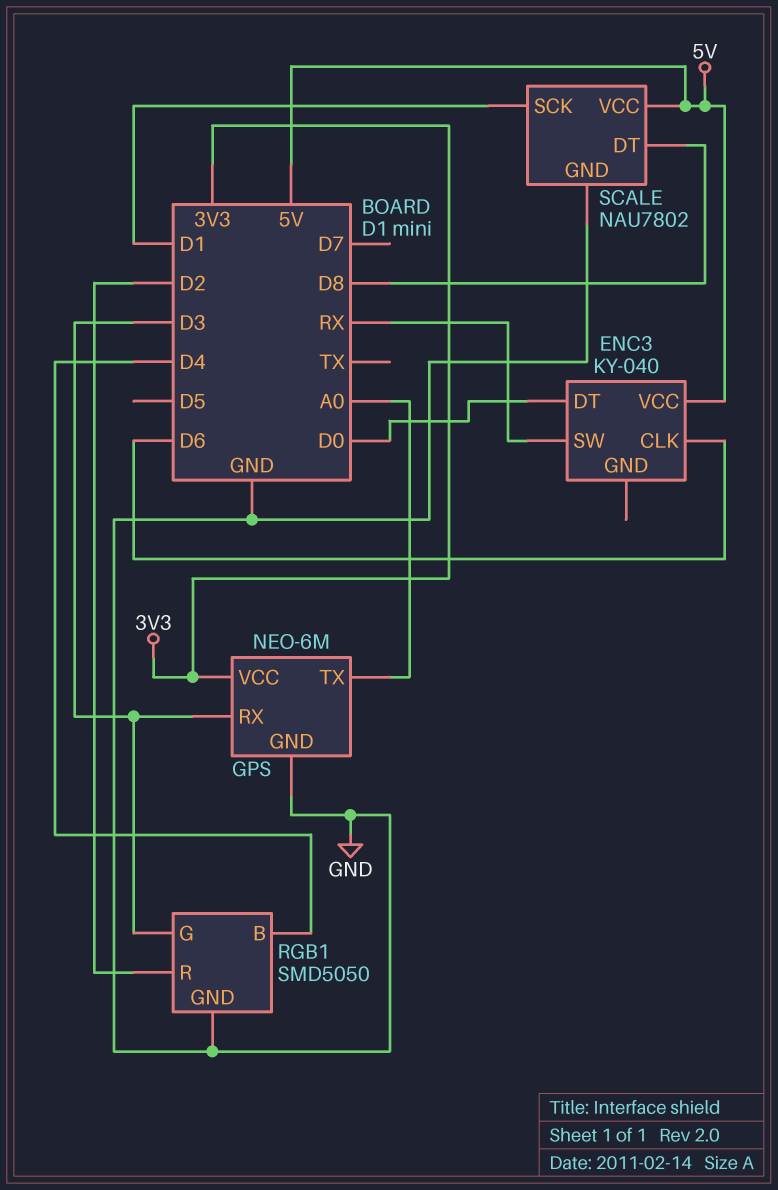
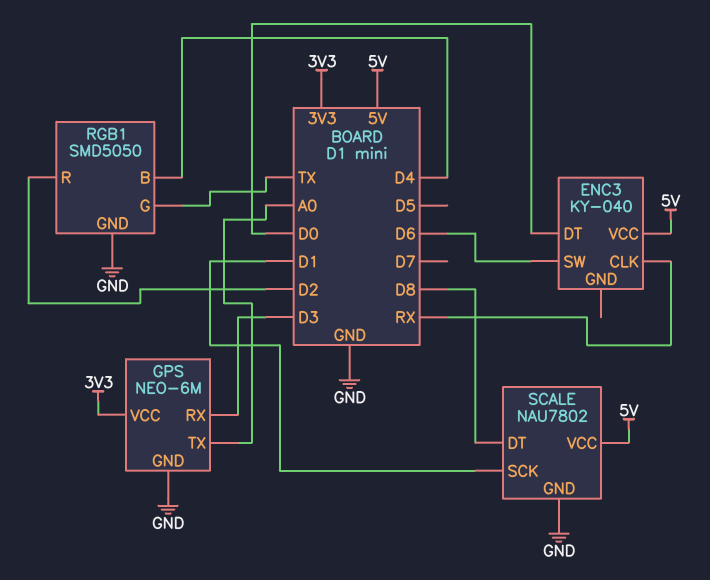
ENC3 pin CLK: D6 -> RX
ENC3 pin SW: RX -> D6
RGB1 pin G: D3 -> TX

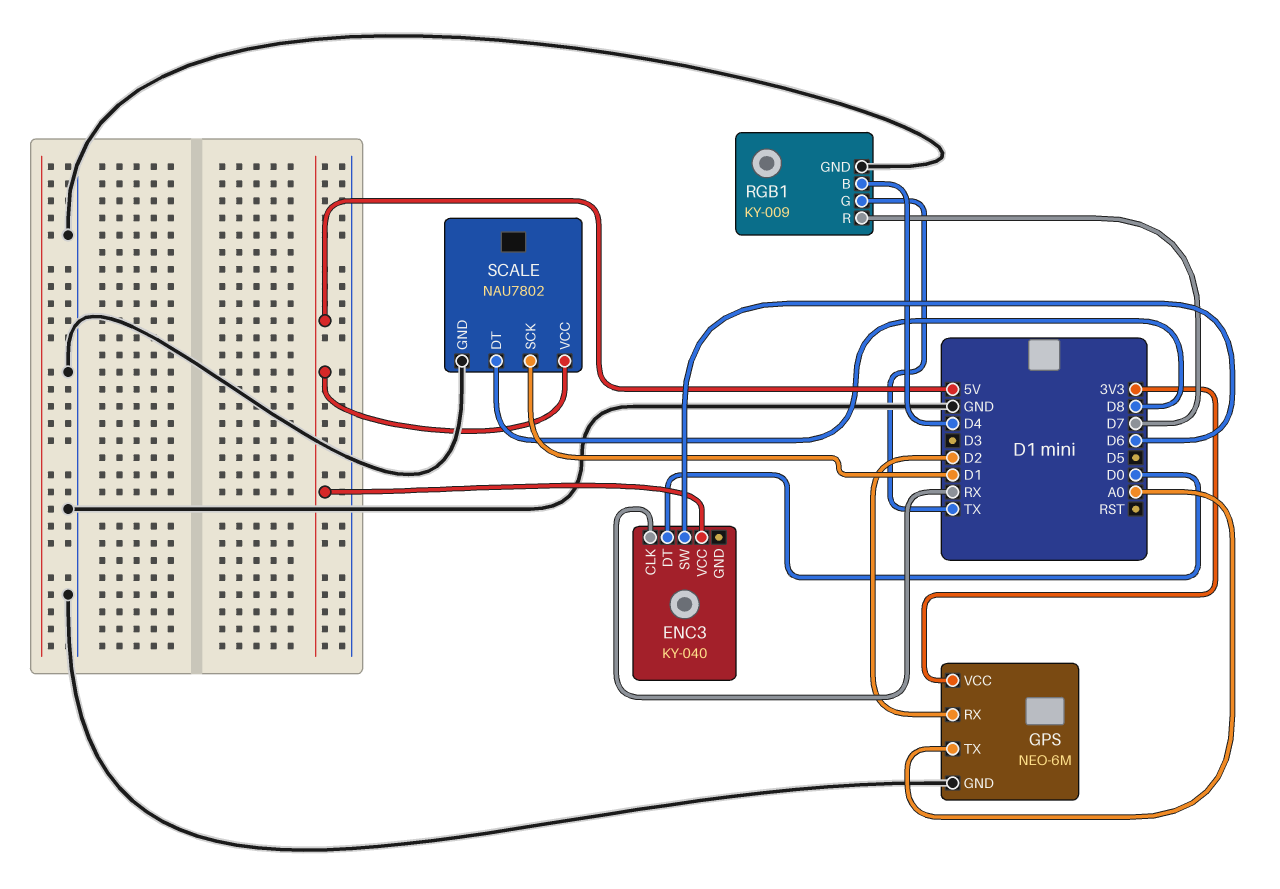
GPS pin RX: D3 -> D2
RGB1: SMD5050 -> KY-009
RGB1 pin R: D2 -> D7

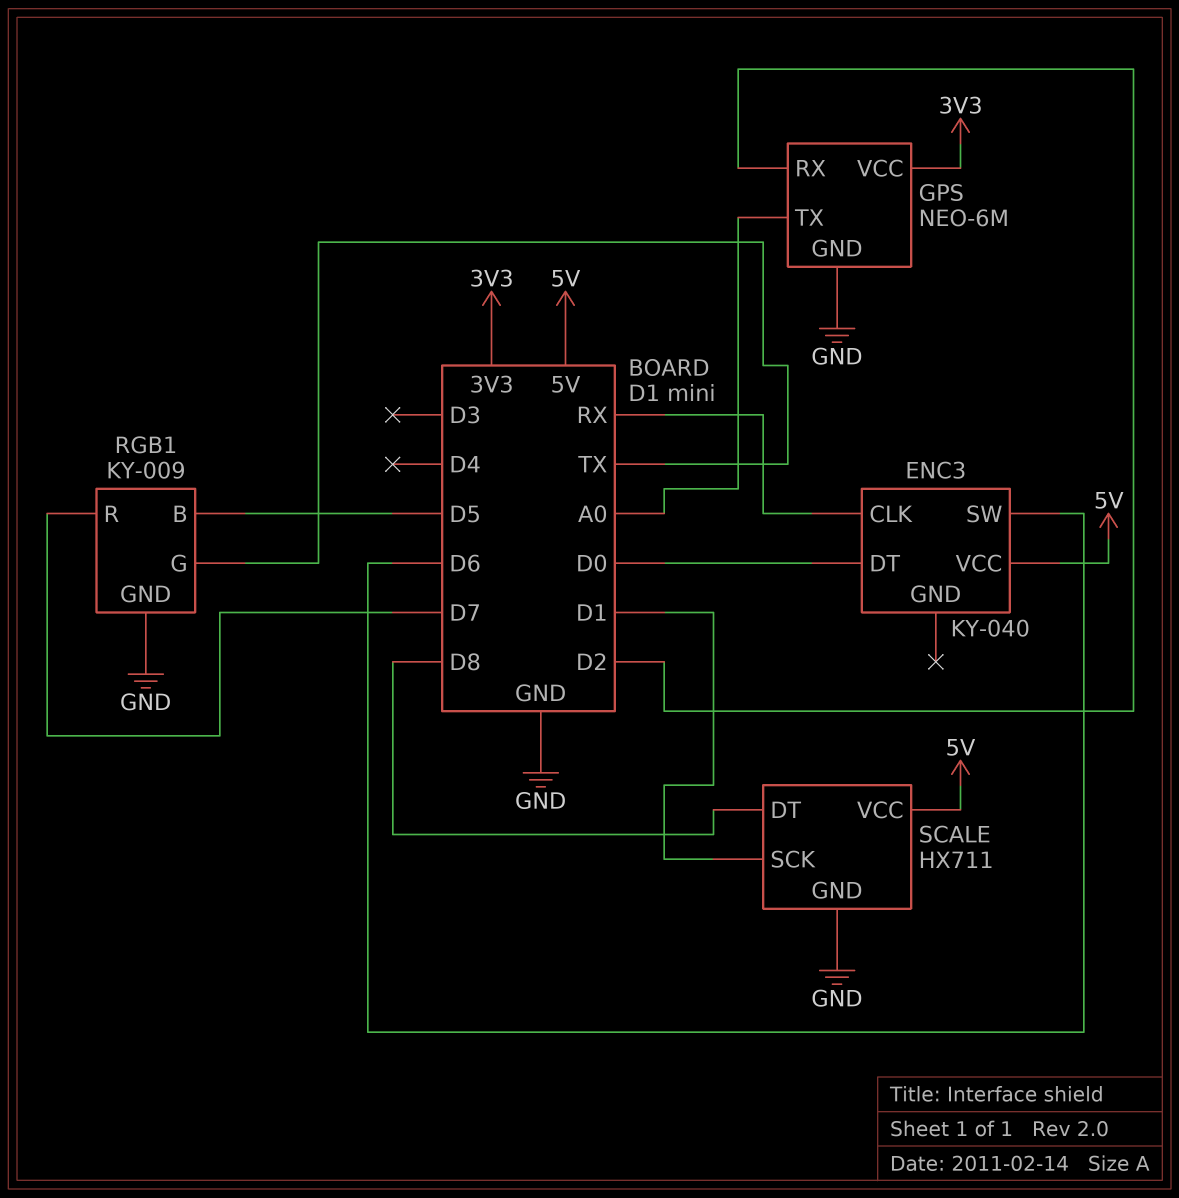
RGB1 pin B: D4 -> D5
SCALE: NAU7802 -> HX711

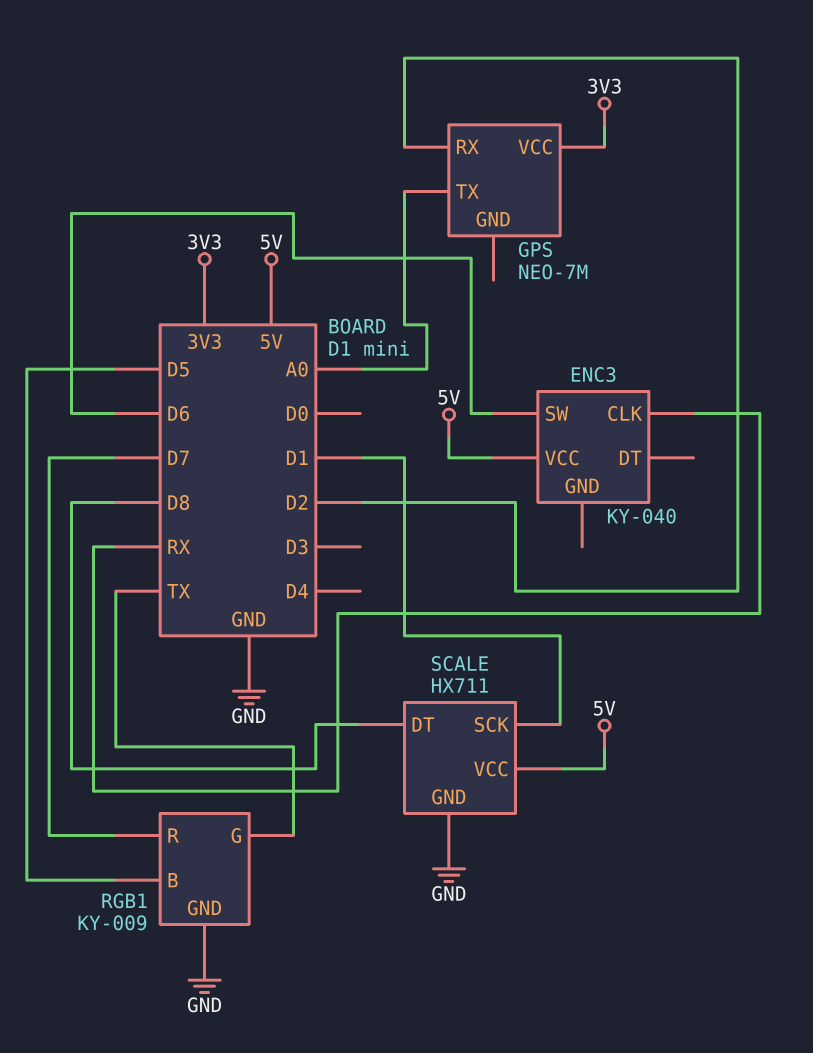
ENC3 pin DT: D0 -> none
GPS: NEO-6M -> NEO-7M
GPS pin GND: GND -> none

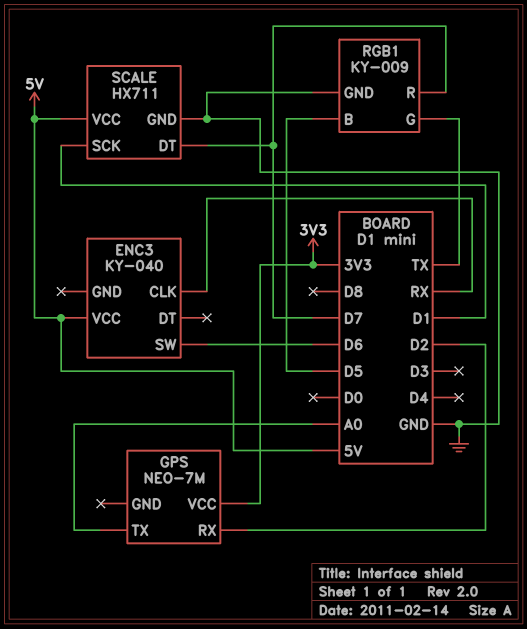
SCALE pin DT: D8 -> D7

